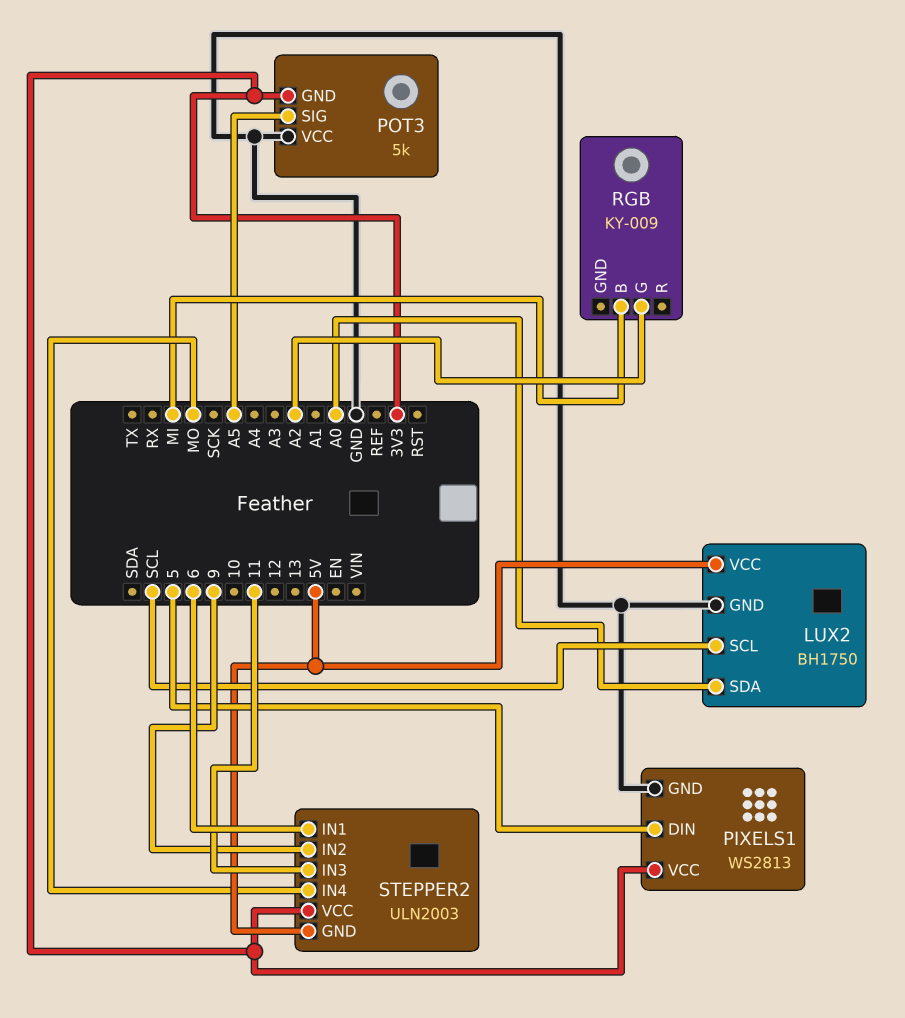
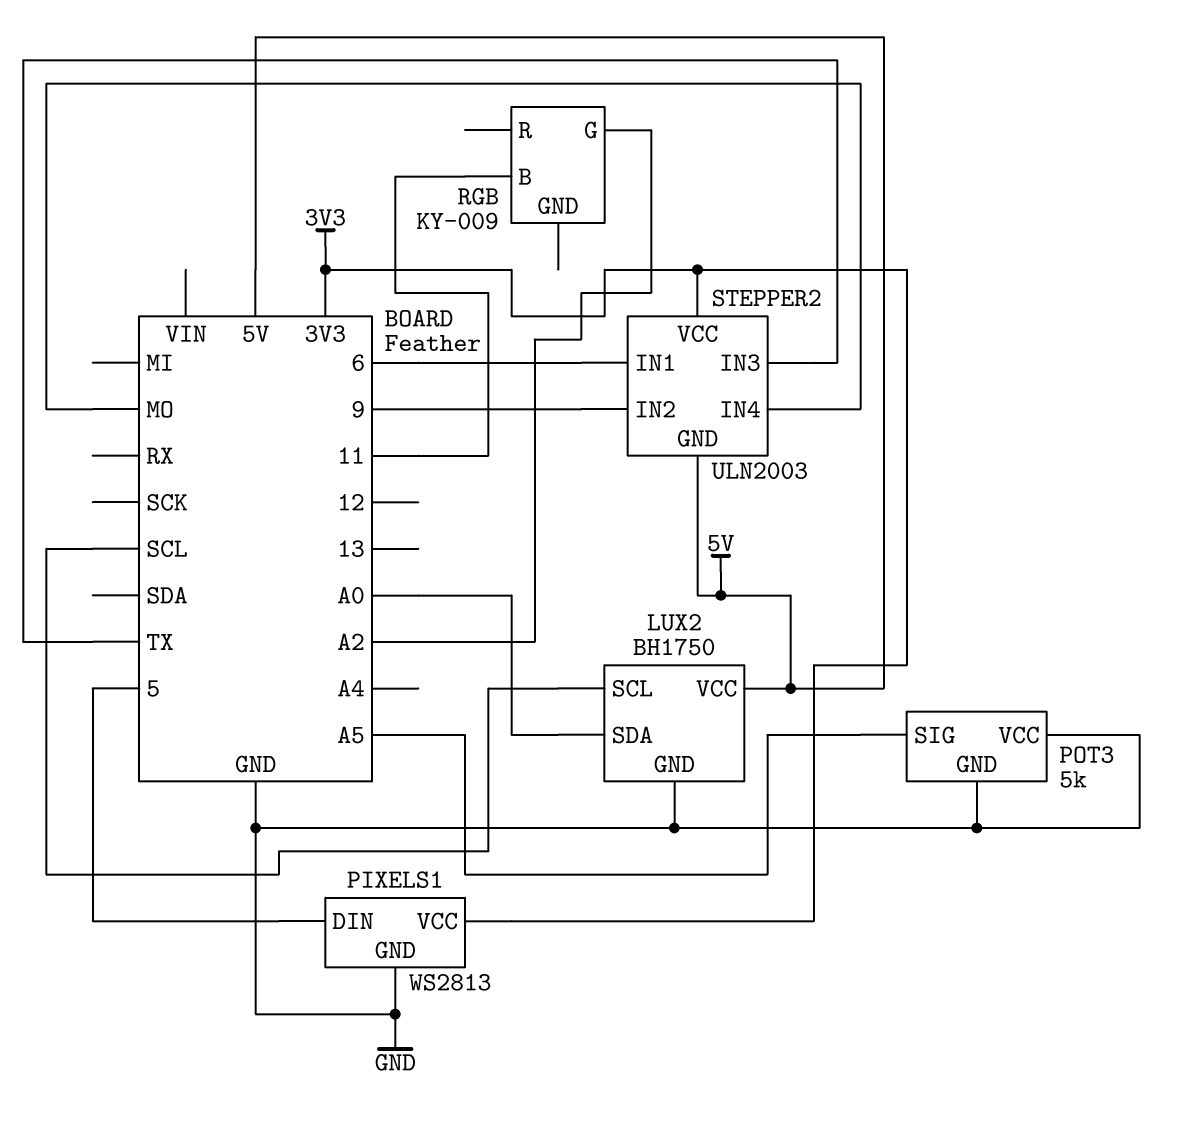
POT3 pin GND: 3V3 -> GND
RGB pin B: MI -> 11
STEPPER2 pin IN3: 11 -> TX

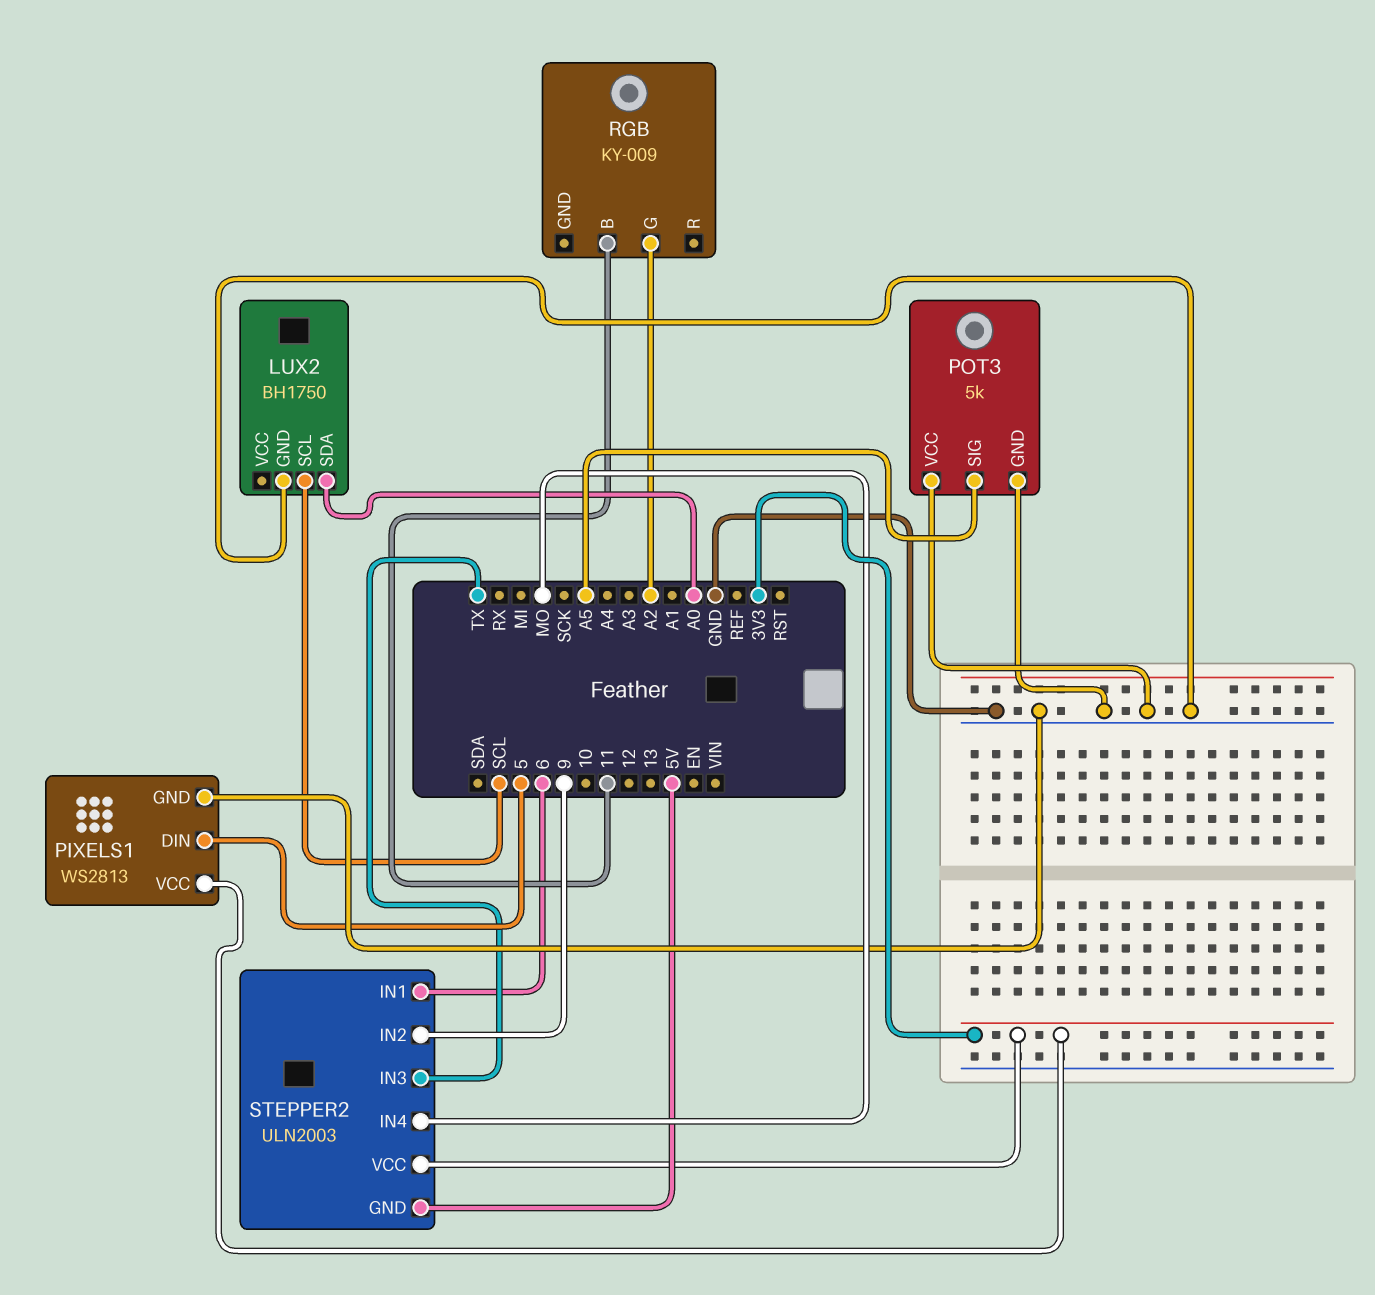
LUX2 pin VCC: 5V -> none

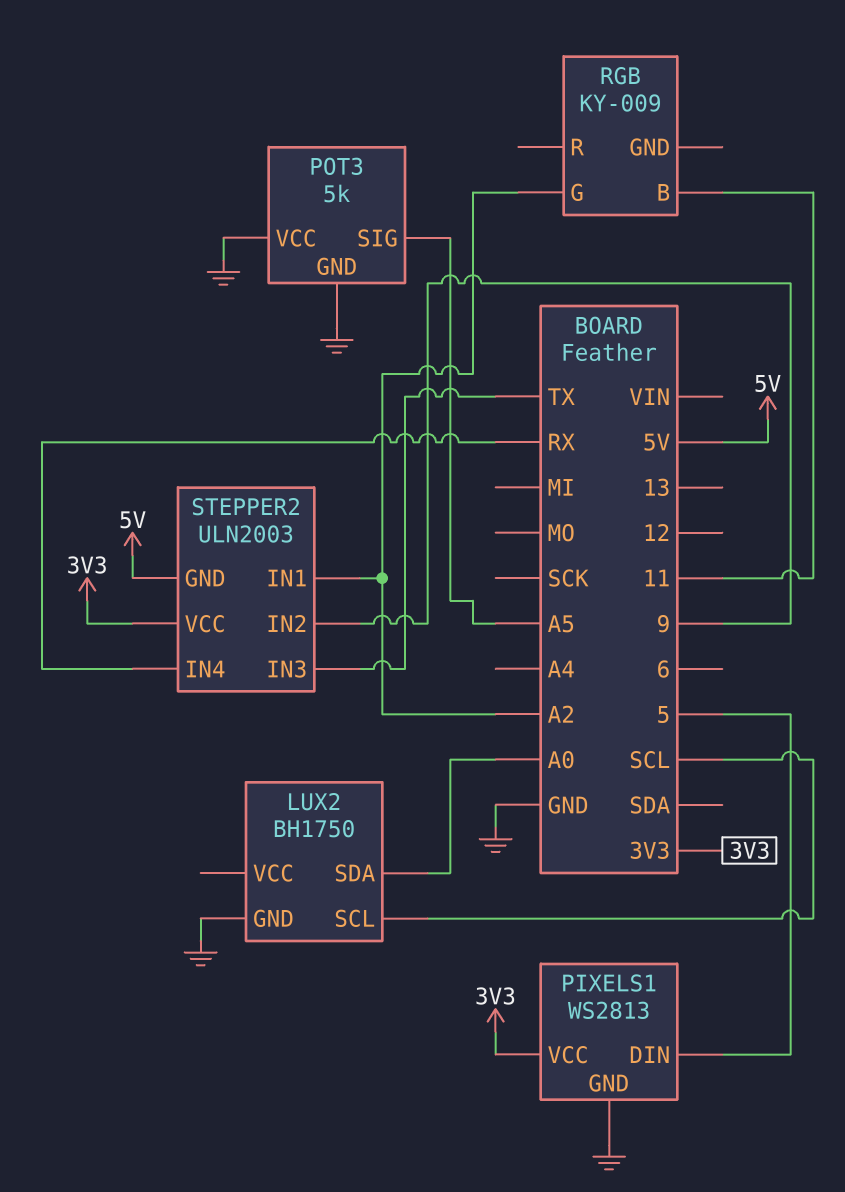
STEPPER2 pin IN1: 6 -> A2
STEPPER2 pin IN4: MO -> RX

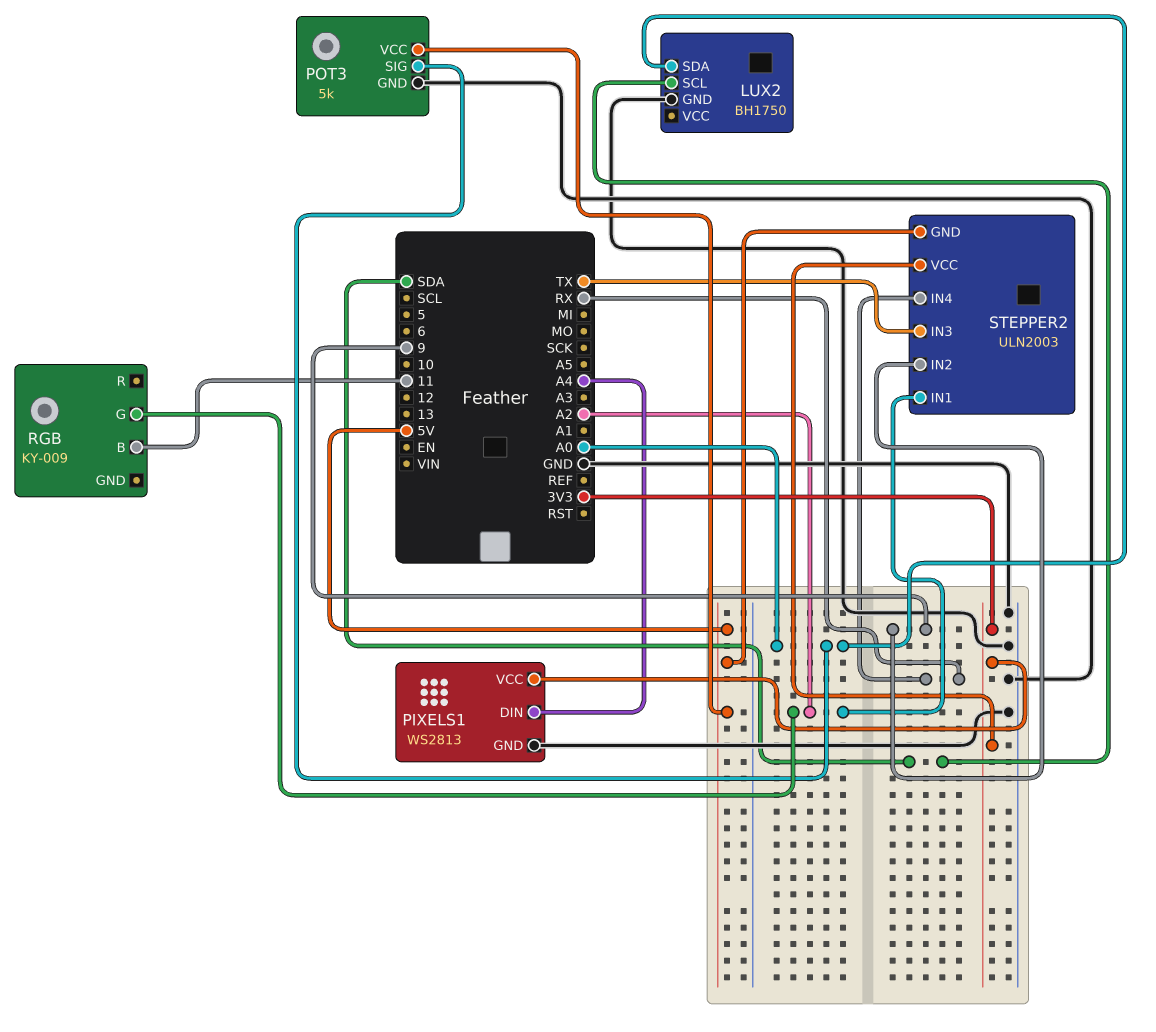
LUX2 pin SCL: SCL -> SDA
PIXELS1 pin DIN: 5 -> A4
POT3 pin SIG: A5 -> A0
POT3 pin VCC: GND -> 5V

